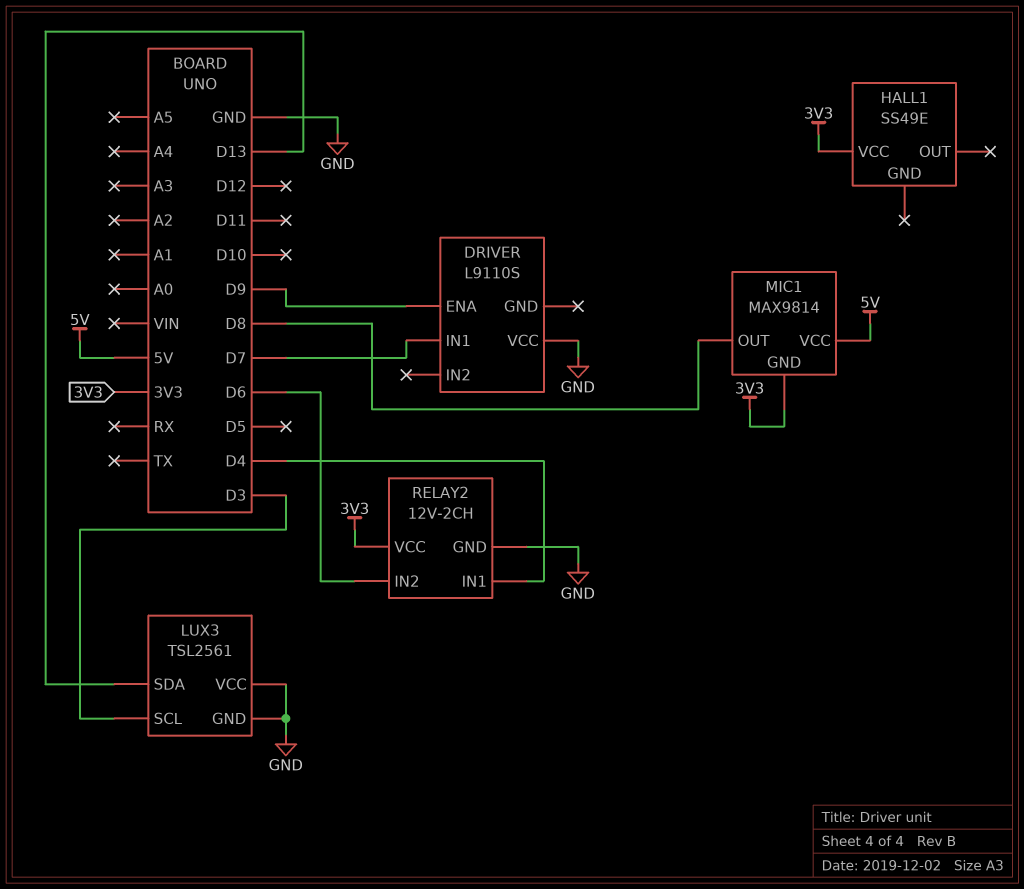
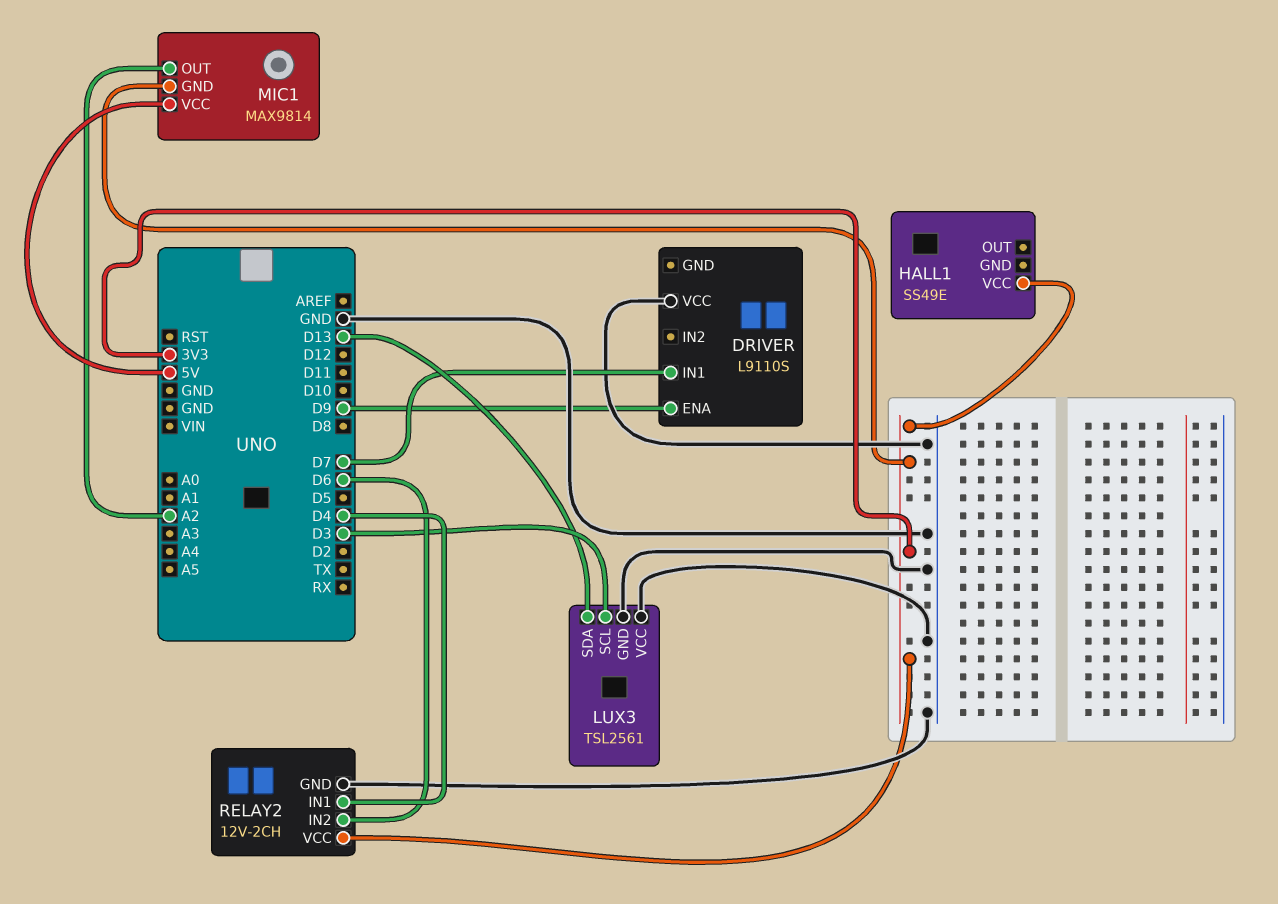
MIC1 pin OUT: D8 -> A2

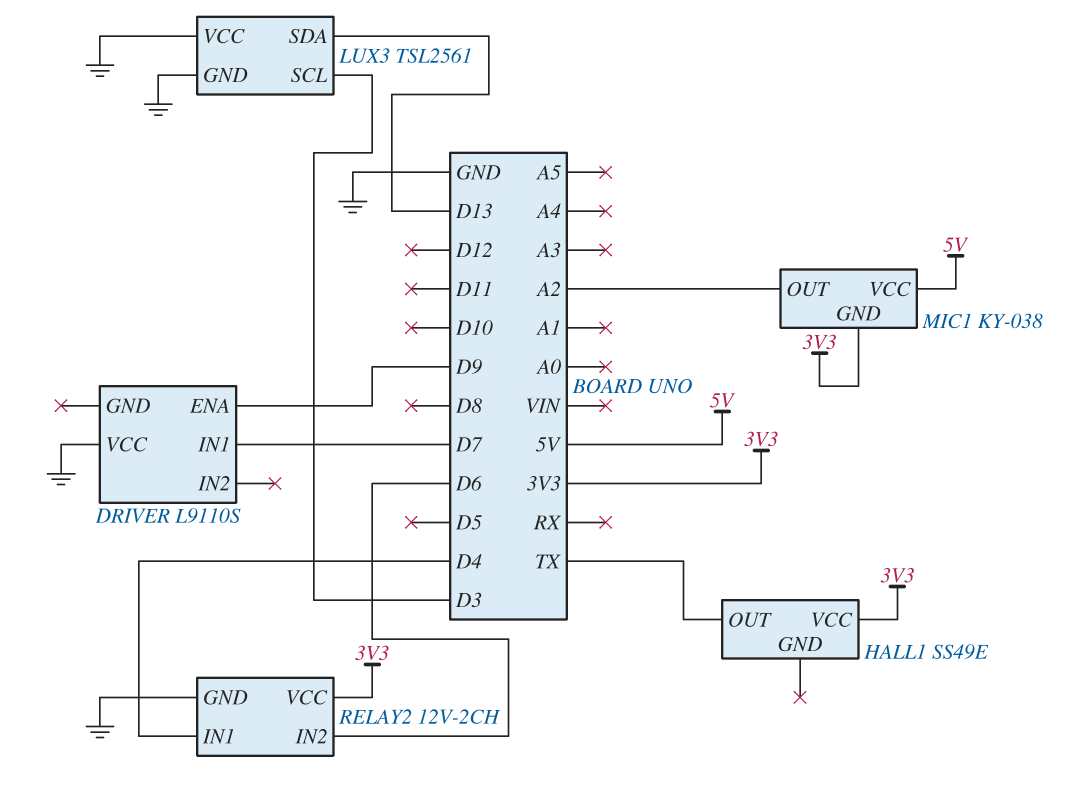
HALL1 pin OUT: none -> TX
MIC1: MAX9814 -> KY-038

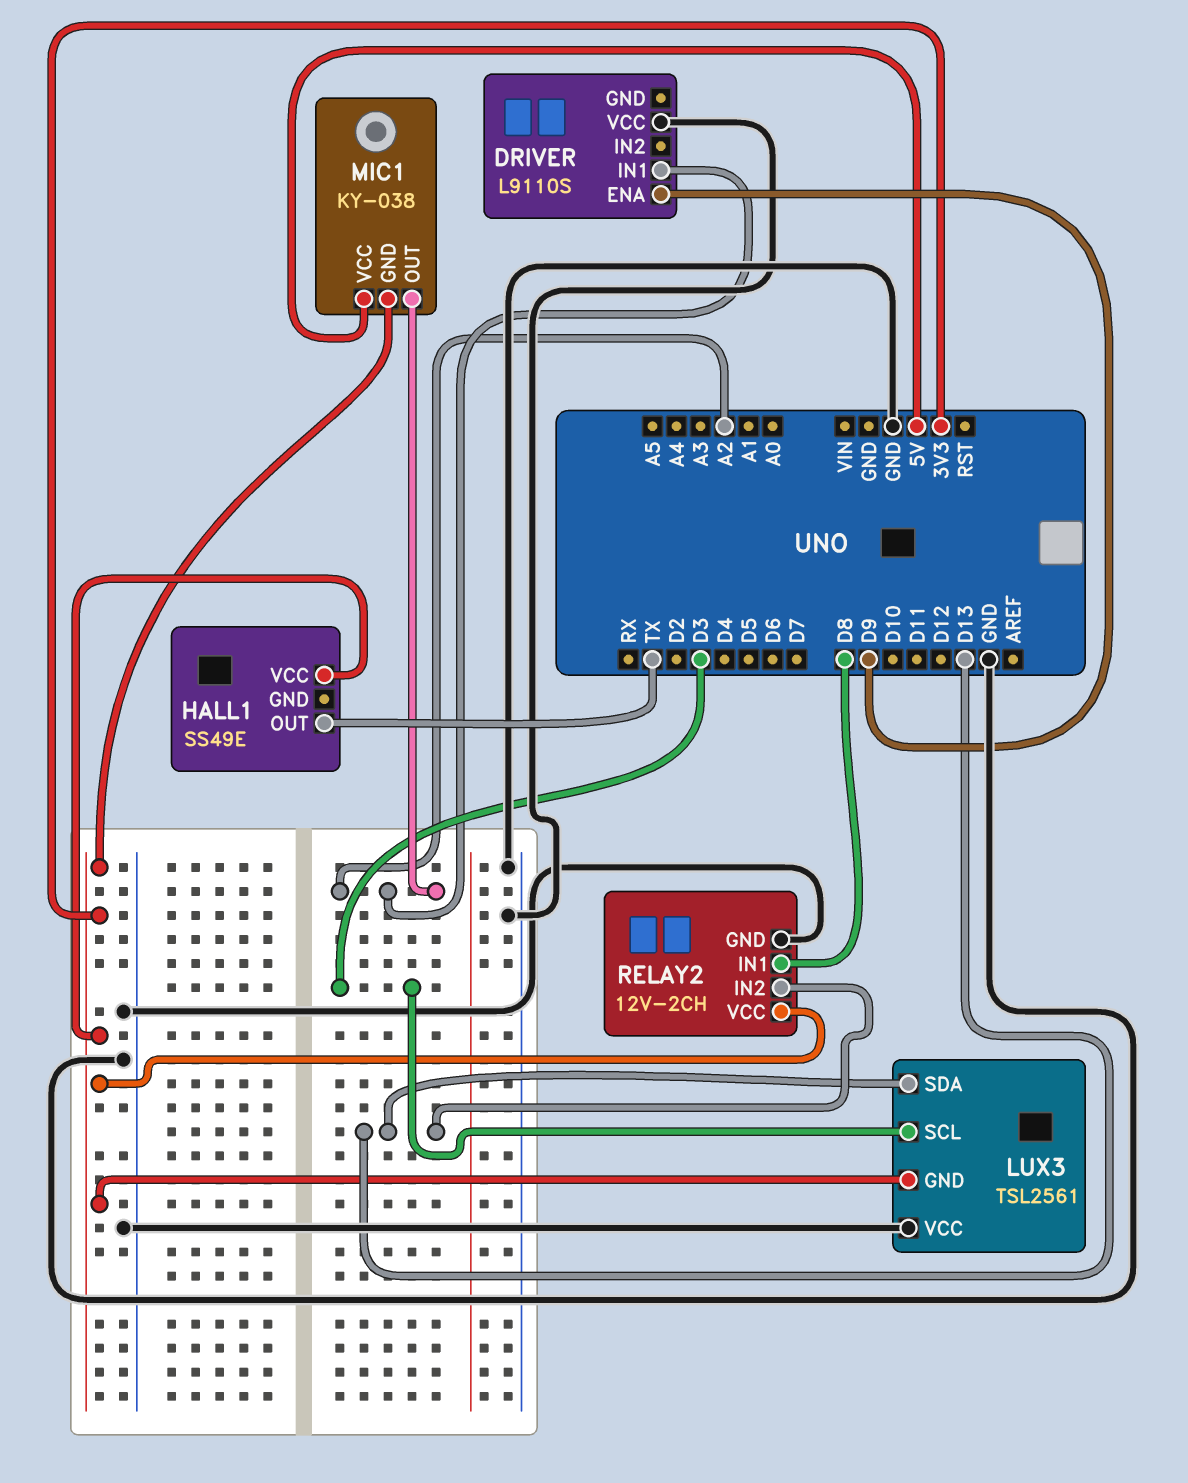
DRIVER pin IN1: D7 -> A2
LUX3 pin GND: GND -> 3V3
RELAY2 pin IN1: D4 -> D8
RELAY2 pin IN2: D6 -> D13

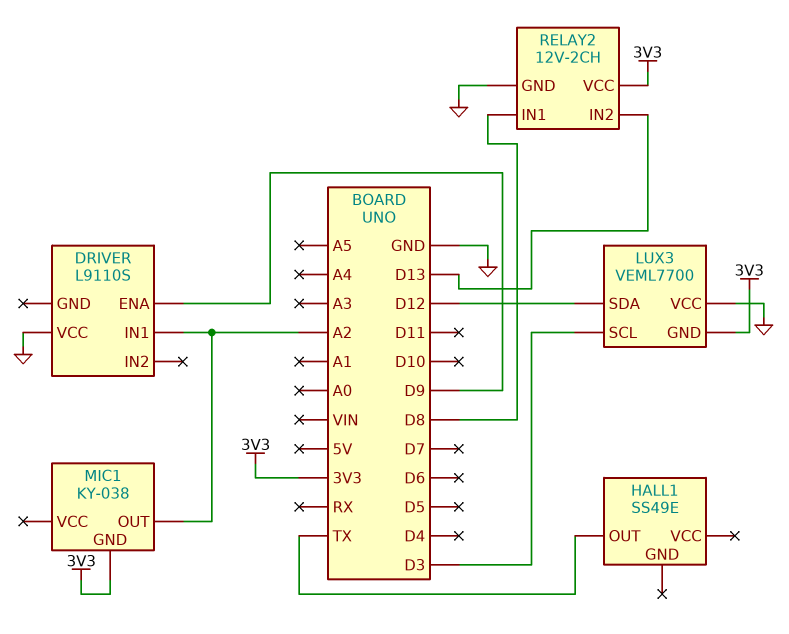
HALL1 pin VCC: 3V3 -> none
LUX3: TSL2561 -> VEML7700
LUX3 pin SDA: D13 -> D12
MIC1 pin VCC: 5V -> none

